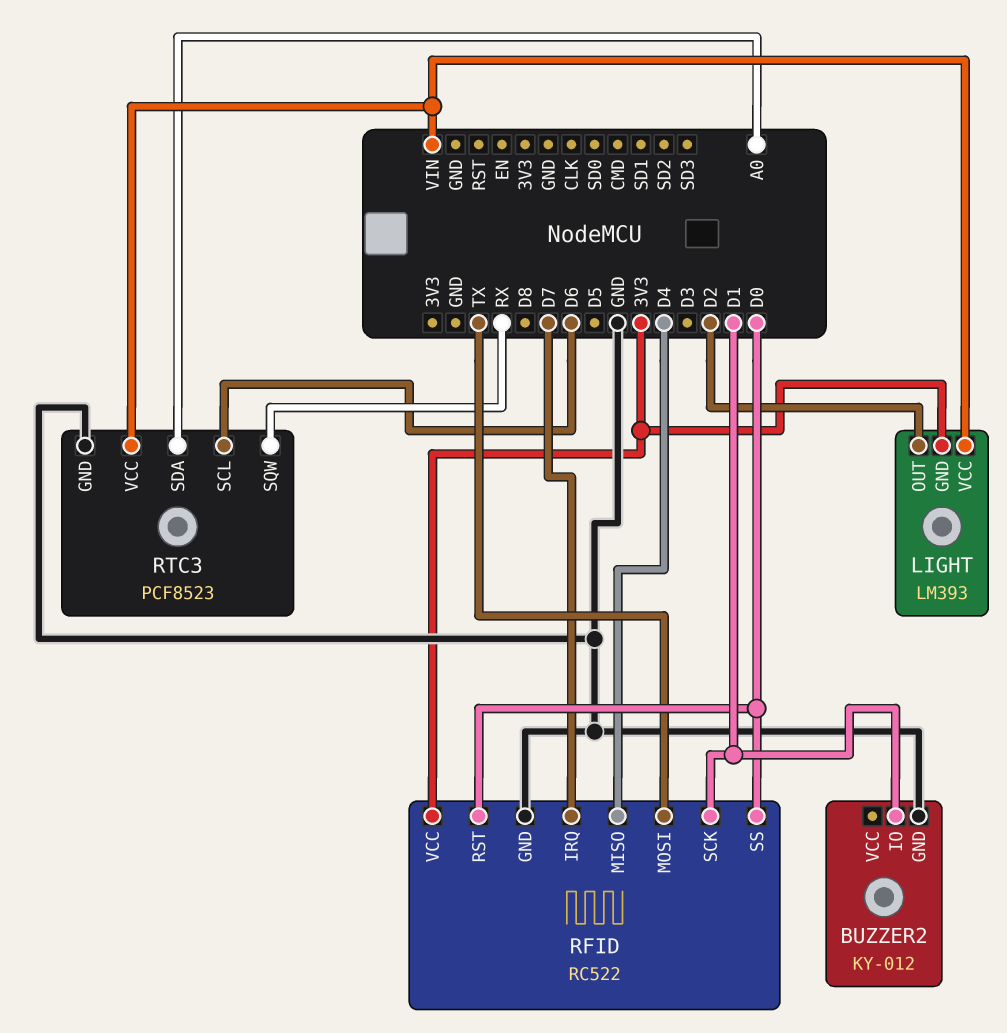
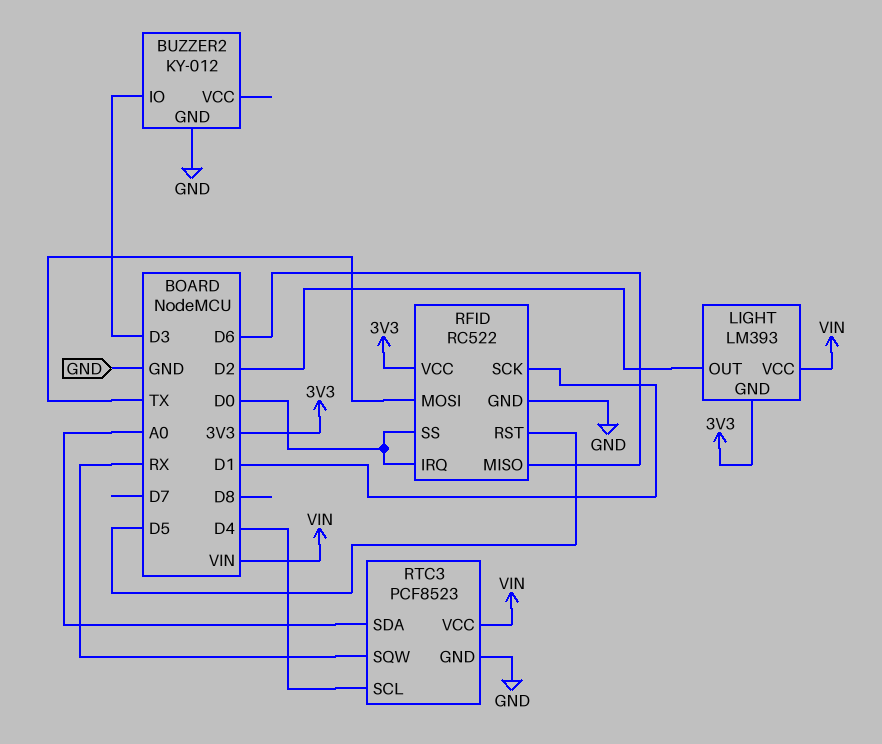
BUZZER2 pin IO: D1 -> D3
RFID pin IRQ: D7 -> D0
RFID pin MISO: D4 -> D6
RFID pin RST: D0 -> D5
RTC3 pin SCL: D6 -> D4

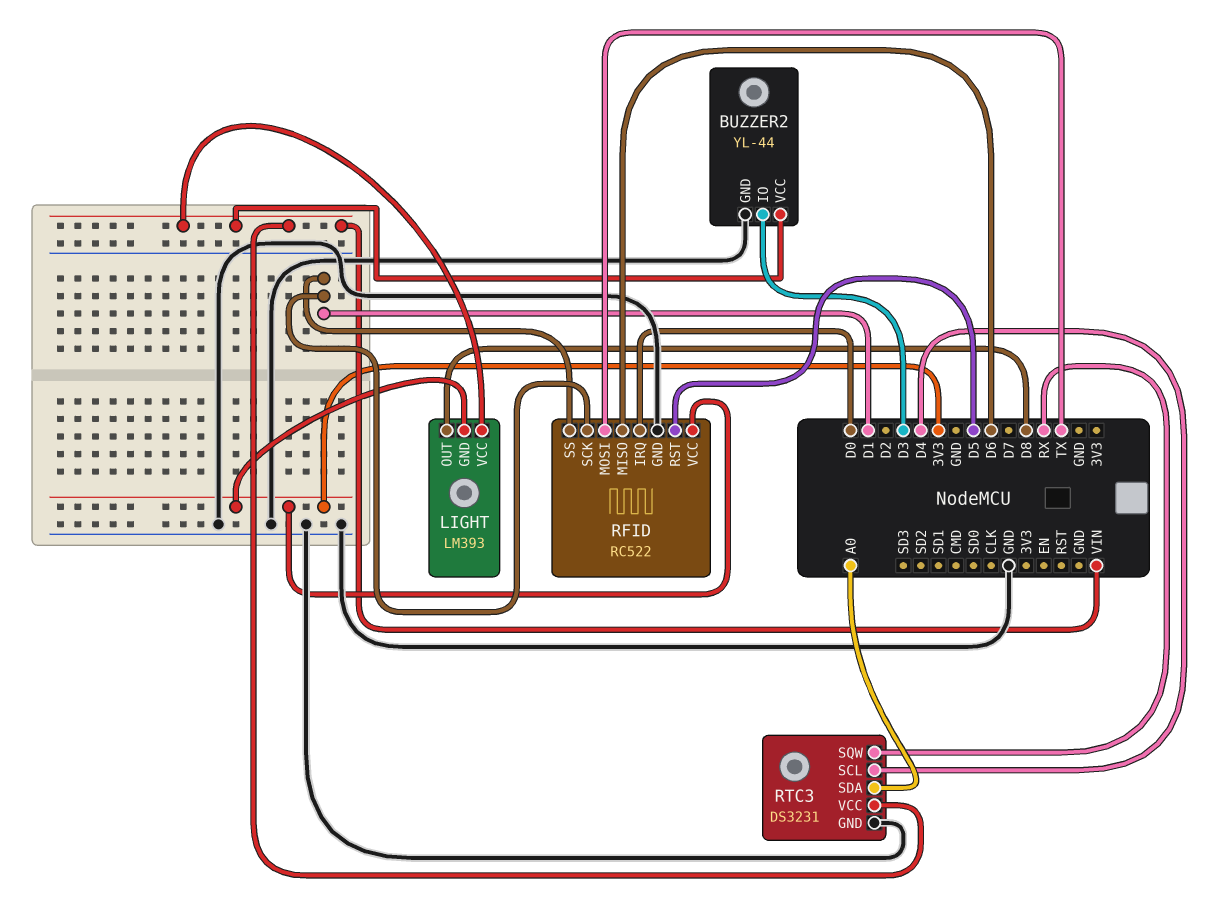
BUZZER2: KY-012 -> YL-44
BUZZER2 pin VCC: none -> VIN
LIGHT pin OUT: D2 -> D8
RFID pin SS: D0 -> D1
RTC3: PCF8523 -> DS3231

